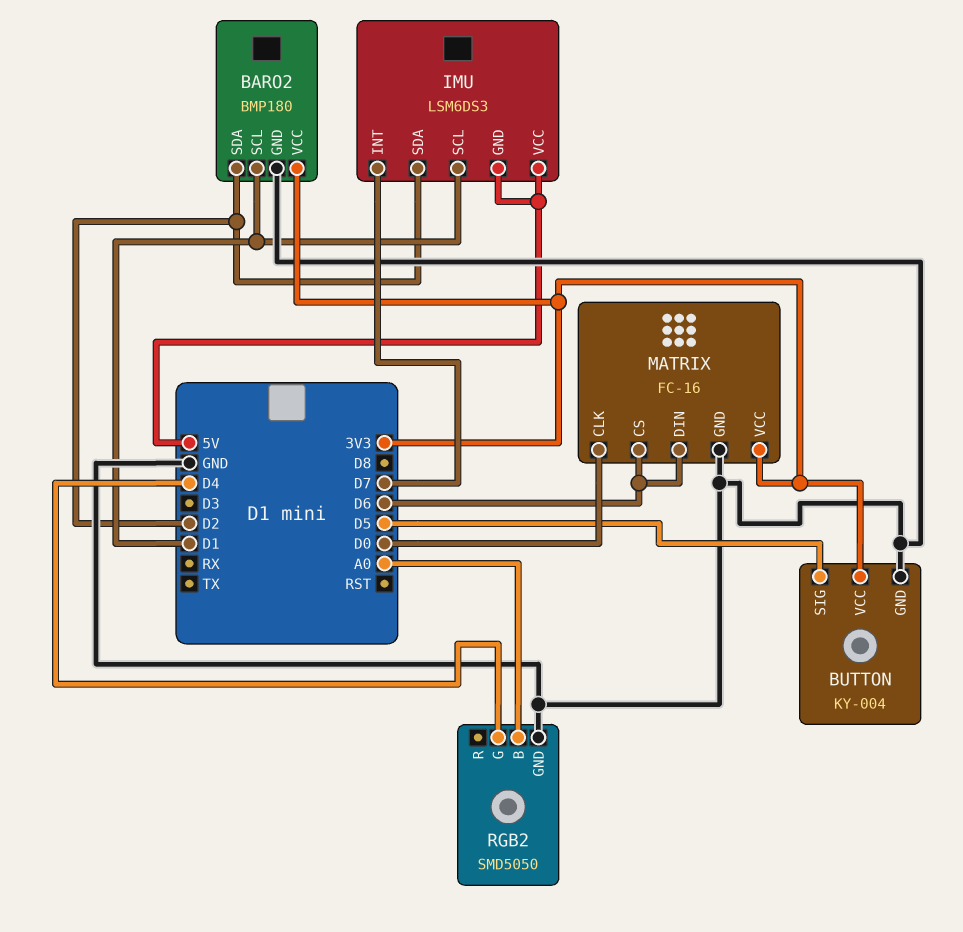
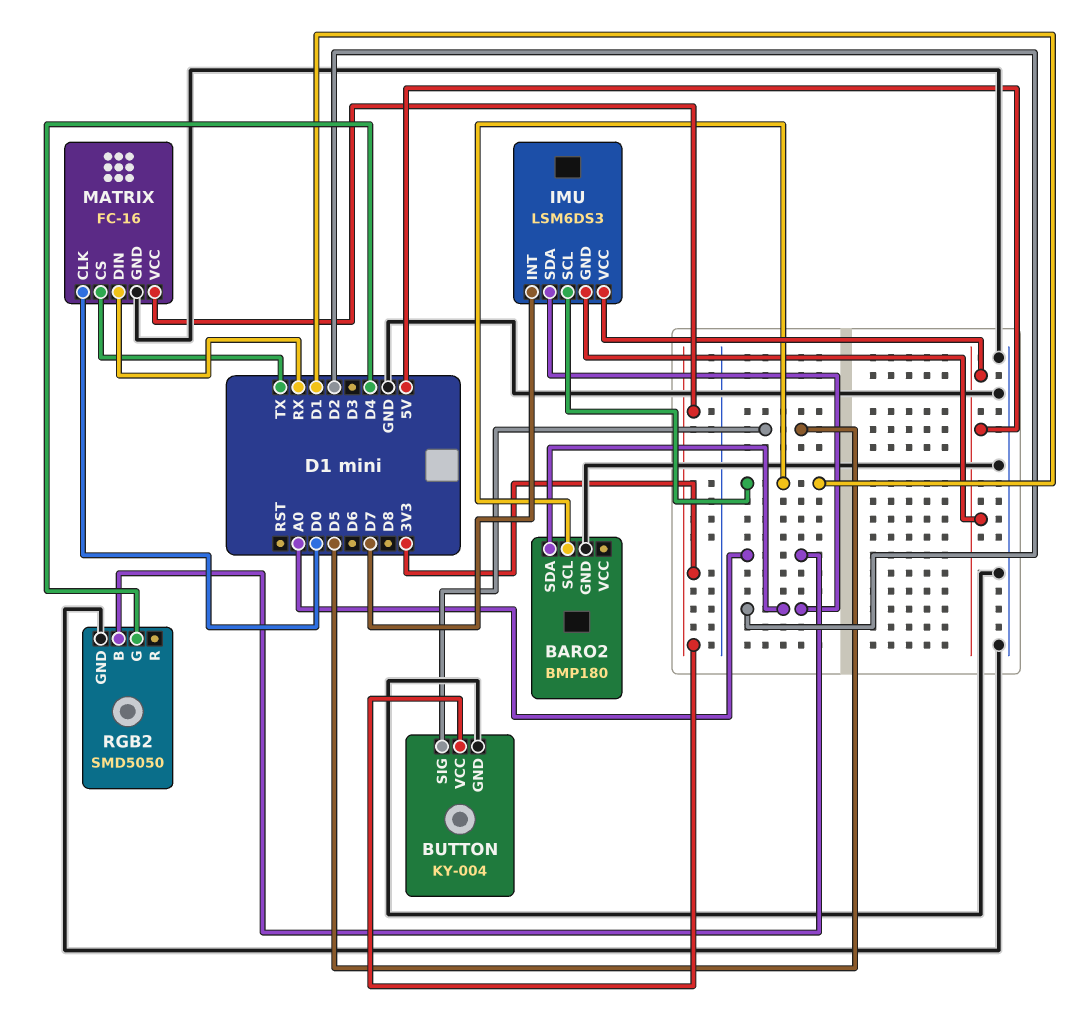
BARO2 pin VCC: 3V3 -> none
MATRIX pin CS: D6 -> TX
MATRIX pin DIN: D6 -> RX

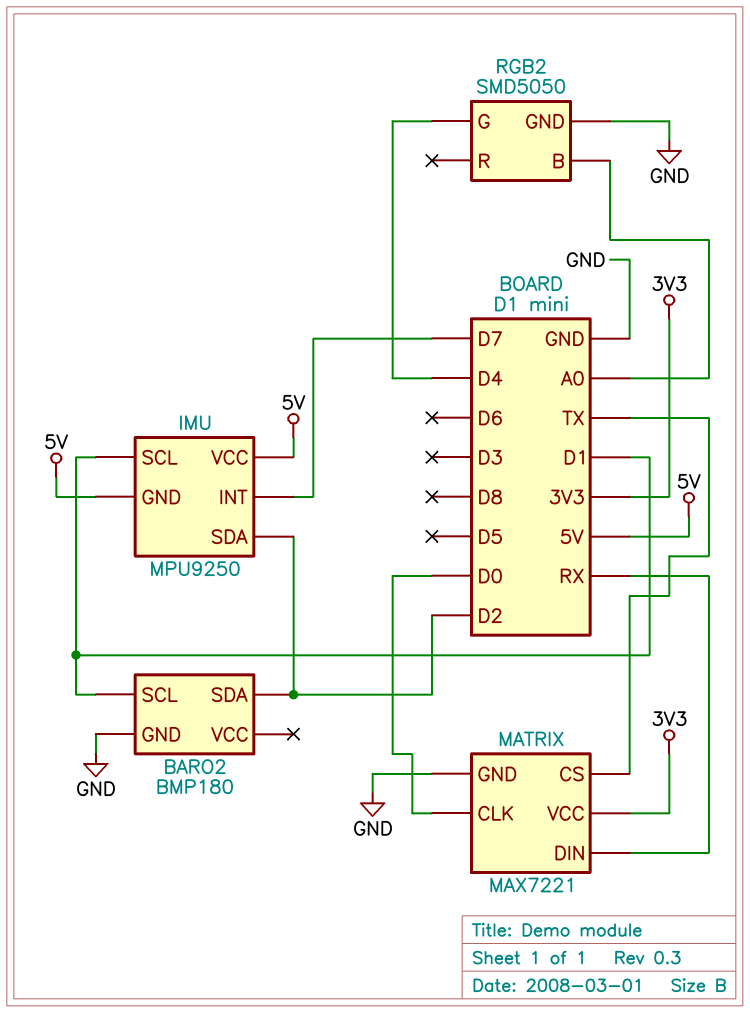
BUTTON: KY-004 -> none
BUTTON pin GND: GND -> none
BUTTON pin SIG: D5 -> none
BUTTON pin VCC: 3V3 -> none
IMU: LSM6DS3 -> MPU9250
MATRIX: FC-16 -> MAX7221

